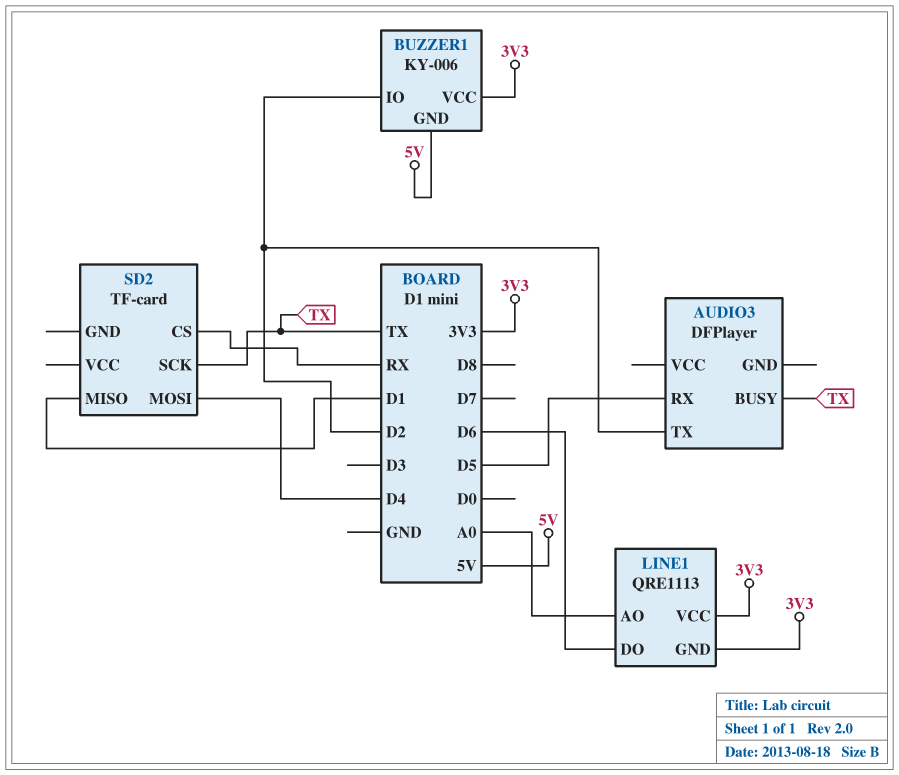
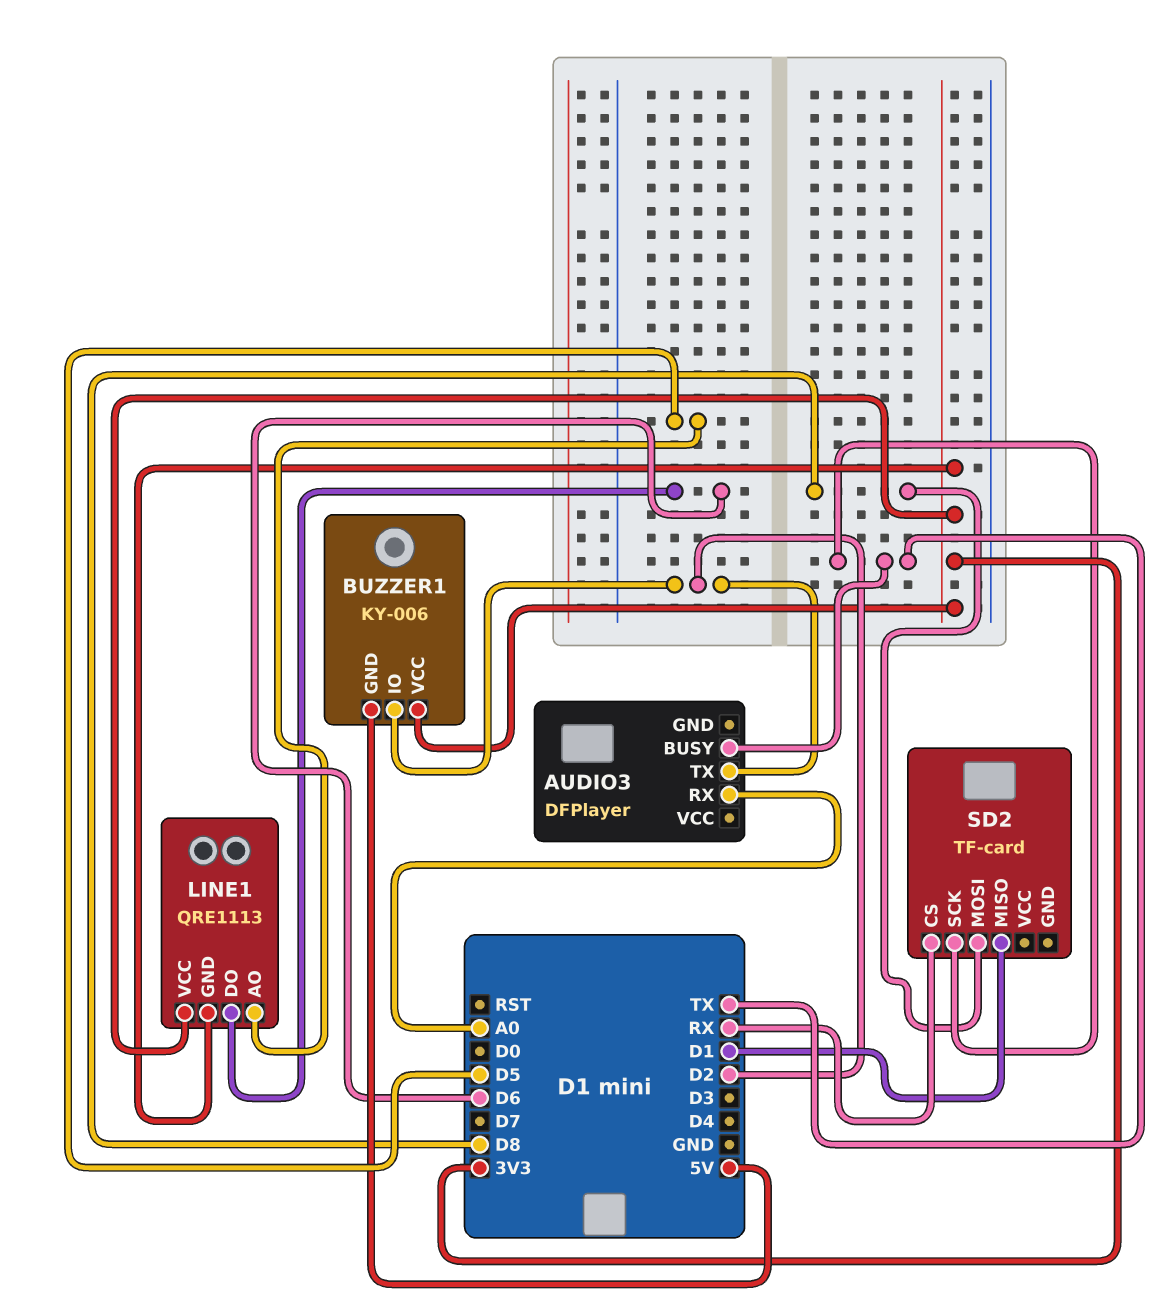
AUDIO3 pin RX: D5 -> A0
LINE1 pin AO: A0 -> D5
SD2 pin MOSI: D4 -> D8

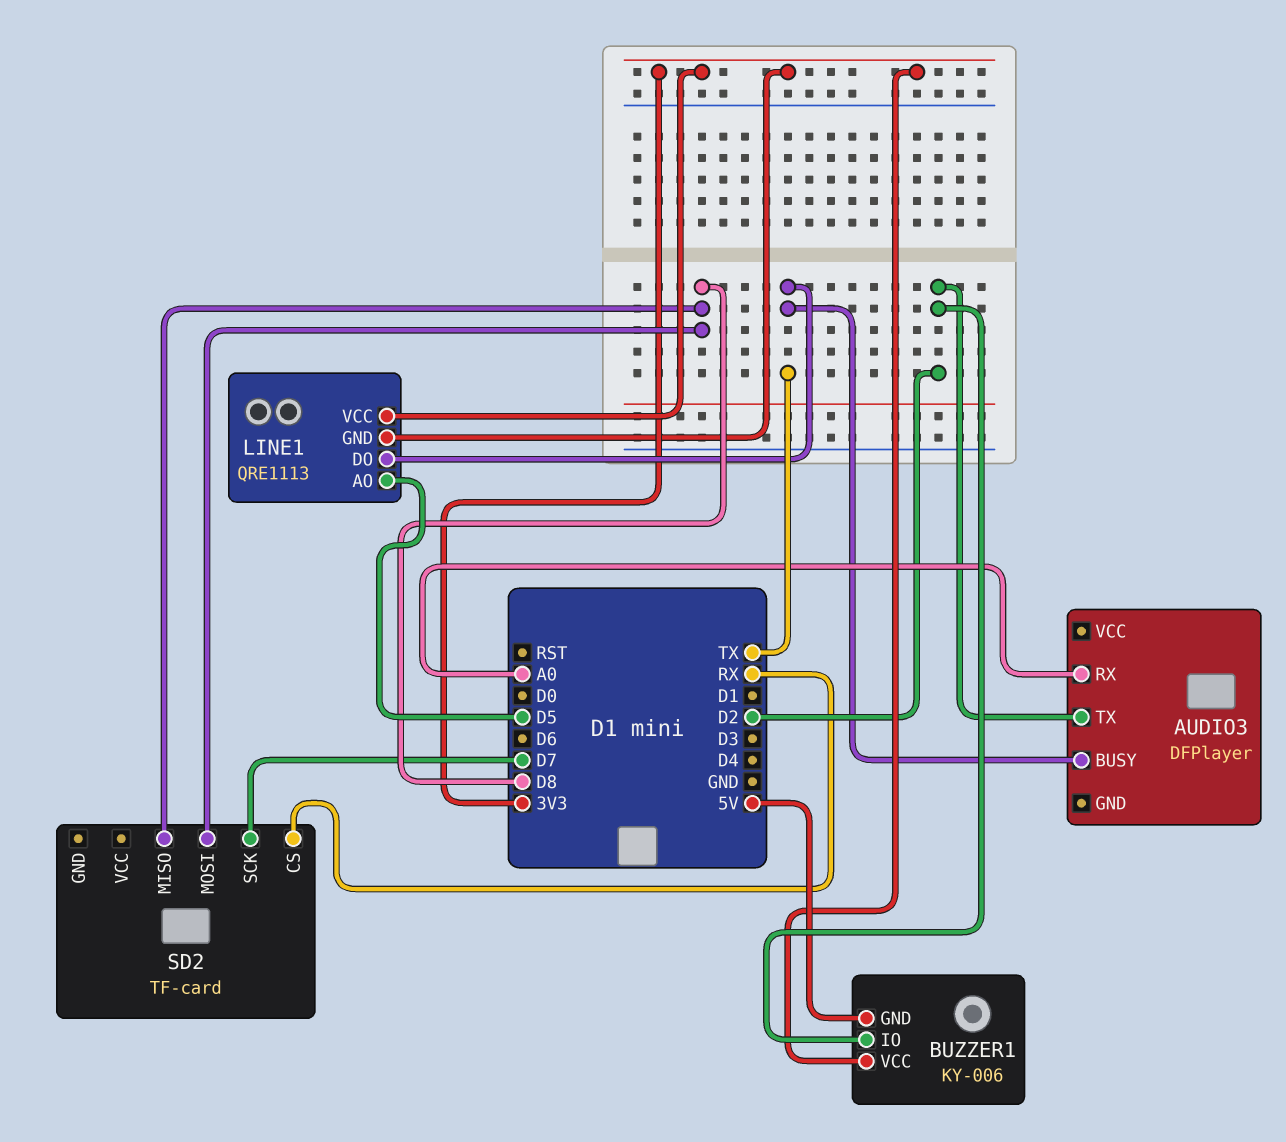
LINE1 pin DO: D6 -> TX
SD2 pin MISO: D1 -> D8
SD2 pin SCK: TX -> D7

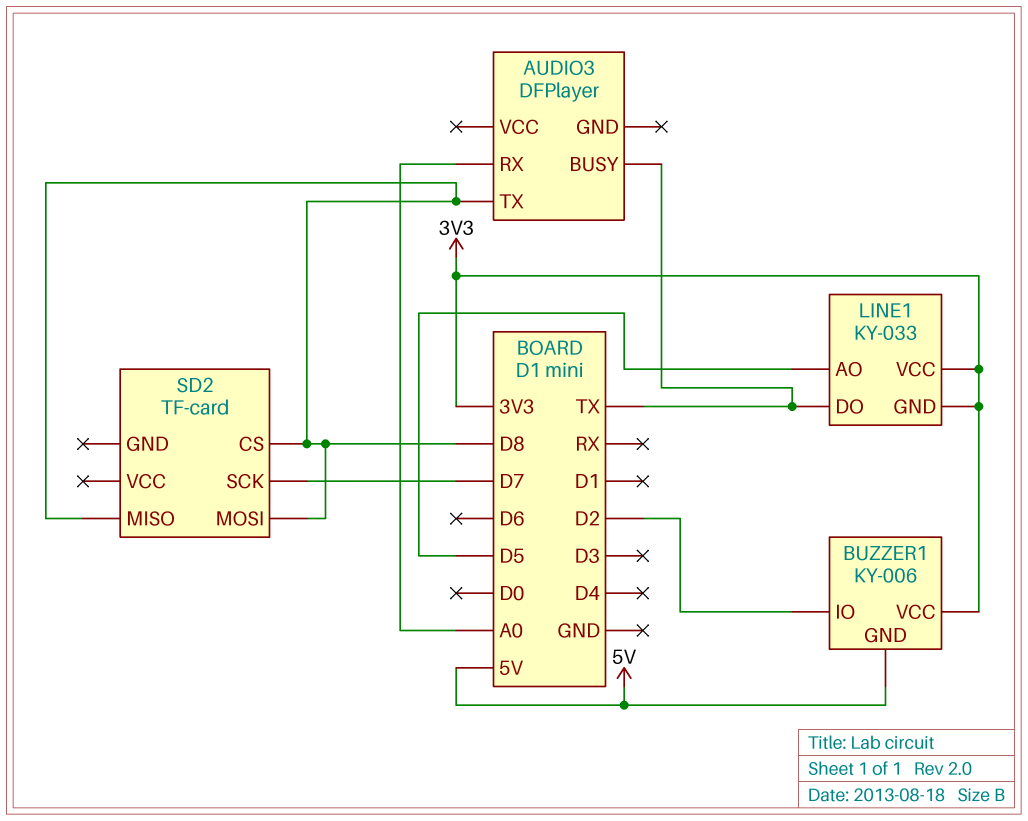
AUDIO3 pin TX: D2 -> D8
LINE1: QRE1113 -> KY-033
SD2 pin CS: RX -> D8

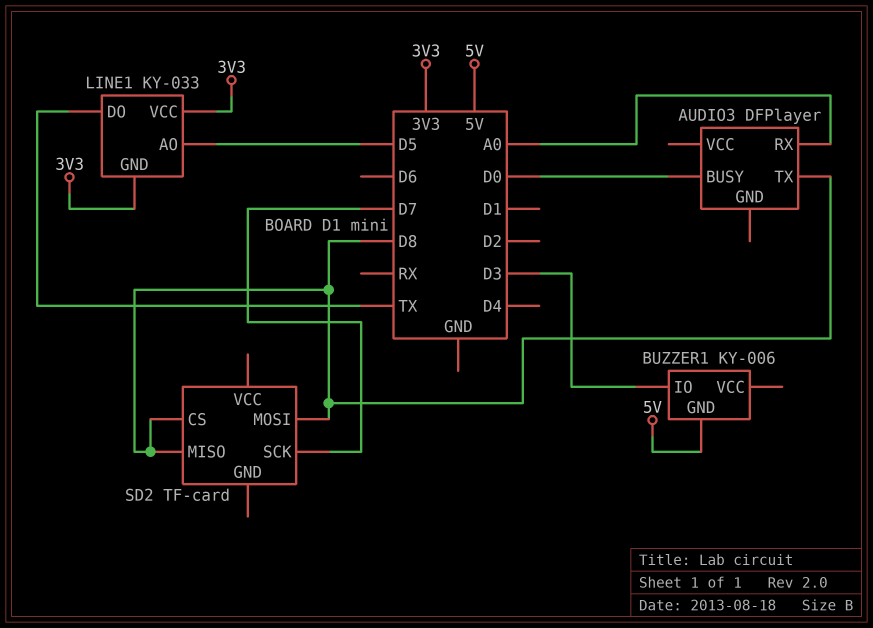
AUDIO3 pin BUSY: TX -> D0
BUZZER1 pin IO: D2 -> D3
BUZZER1 pin VCC: 3V3 -> none

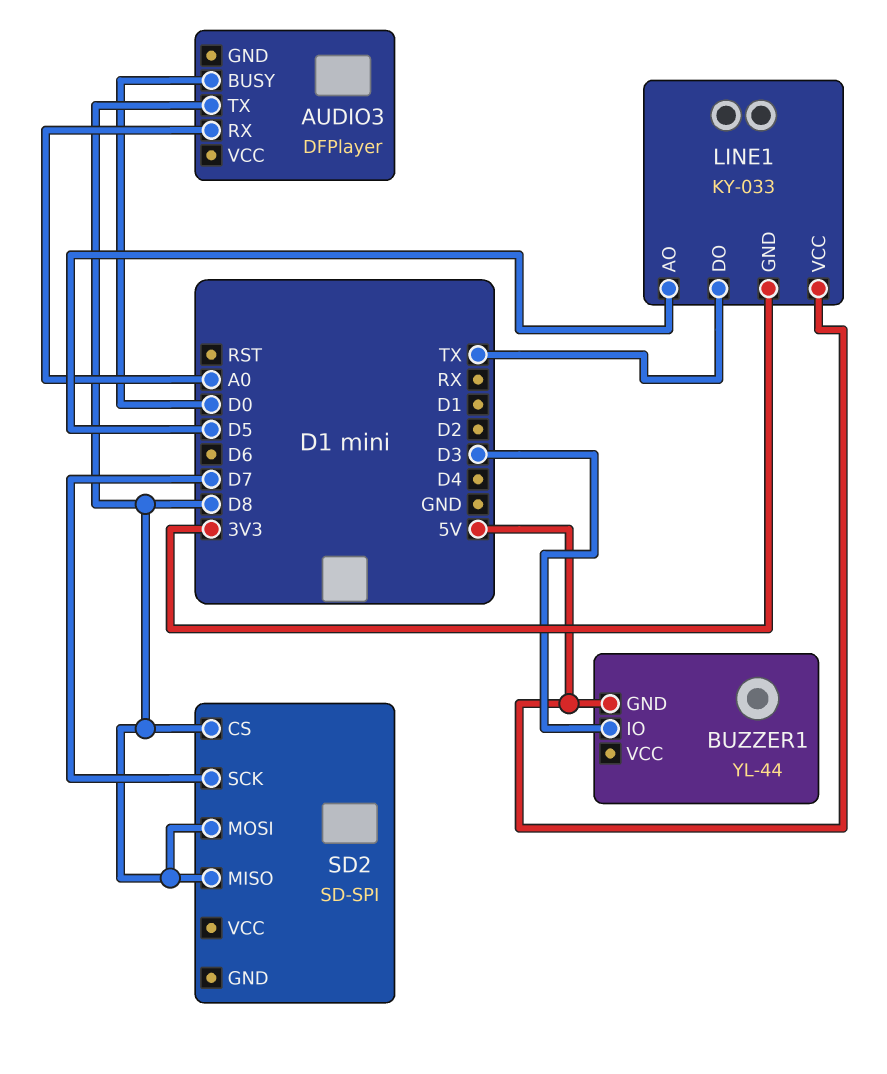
BUZZER1: KY-006 -> YL-44
LINE1 pin VCC: 3V3 -> 5V
SD2: TF-card -> SD-SPI

